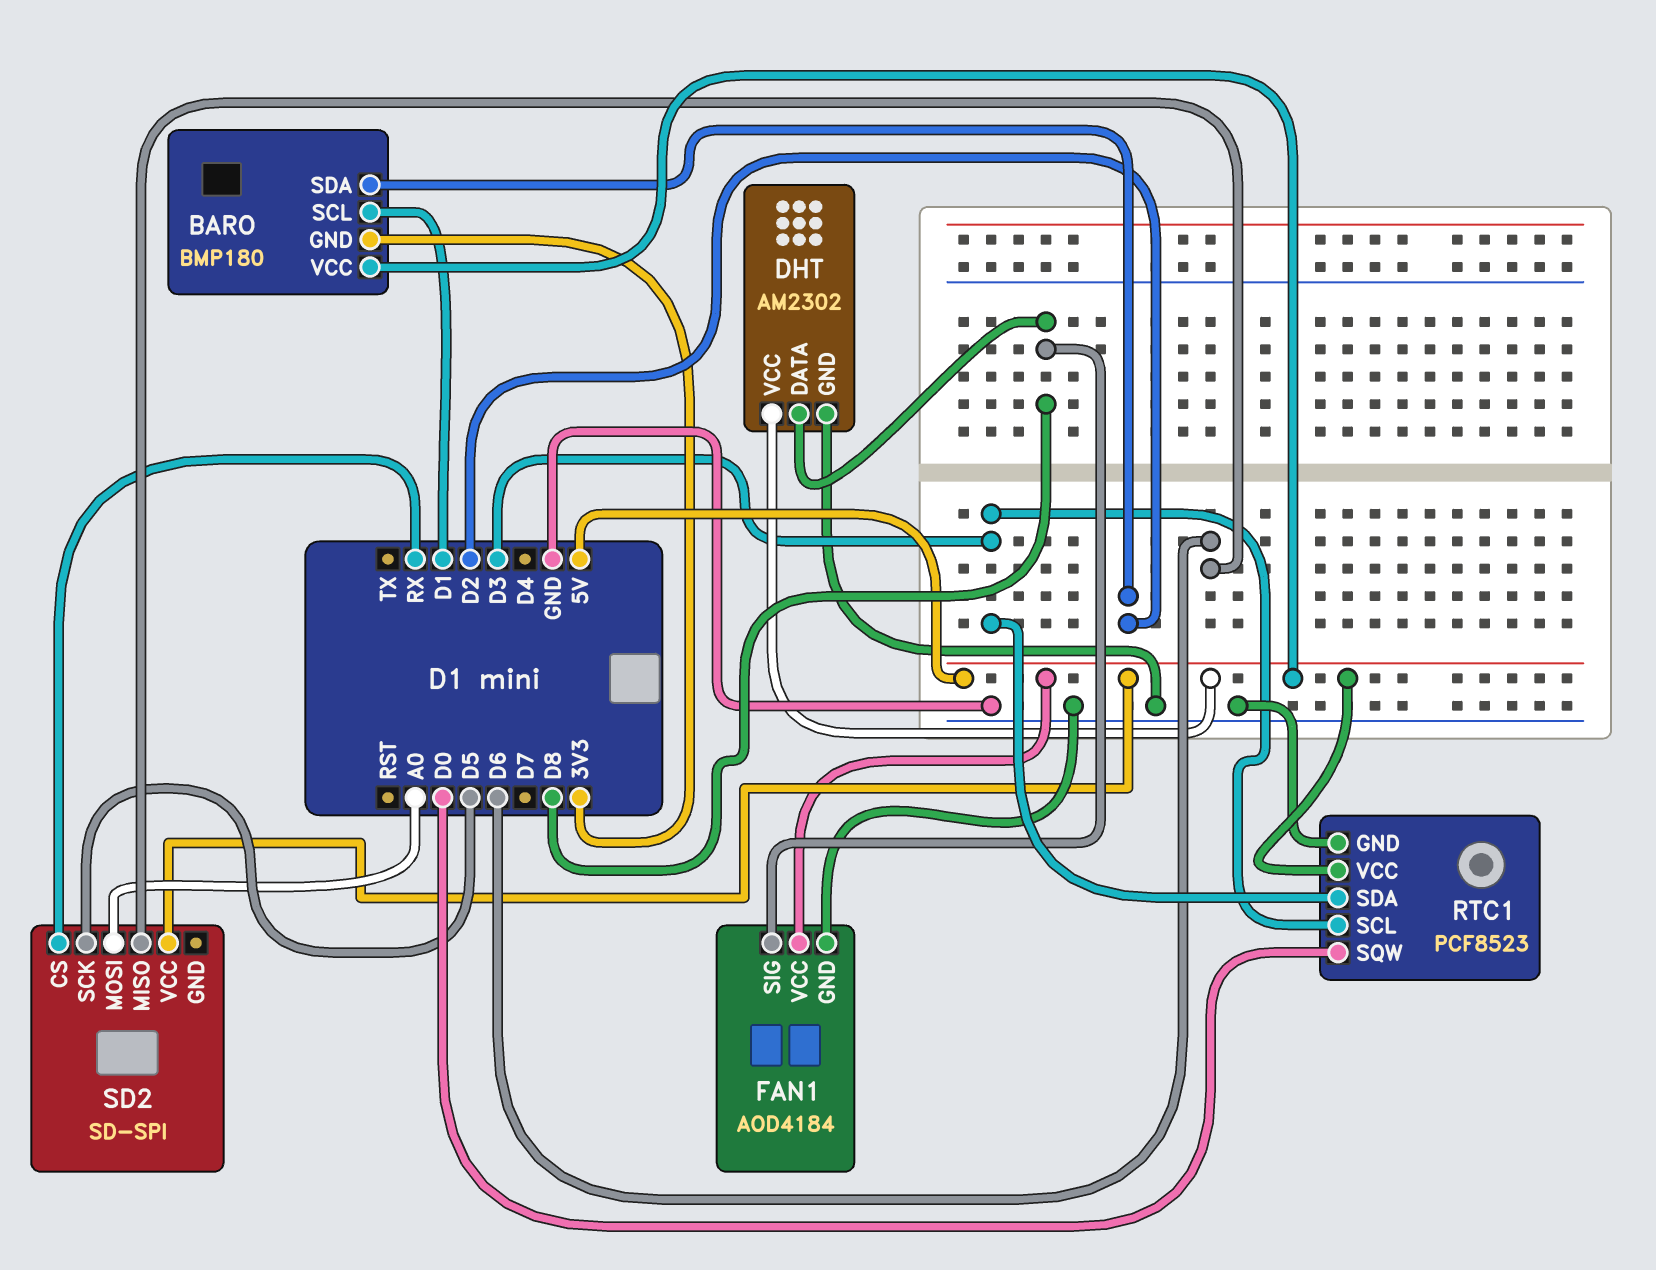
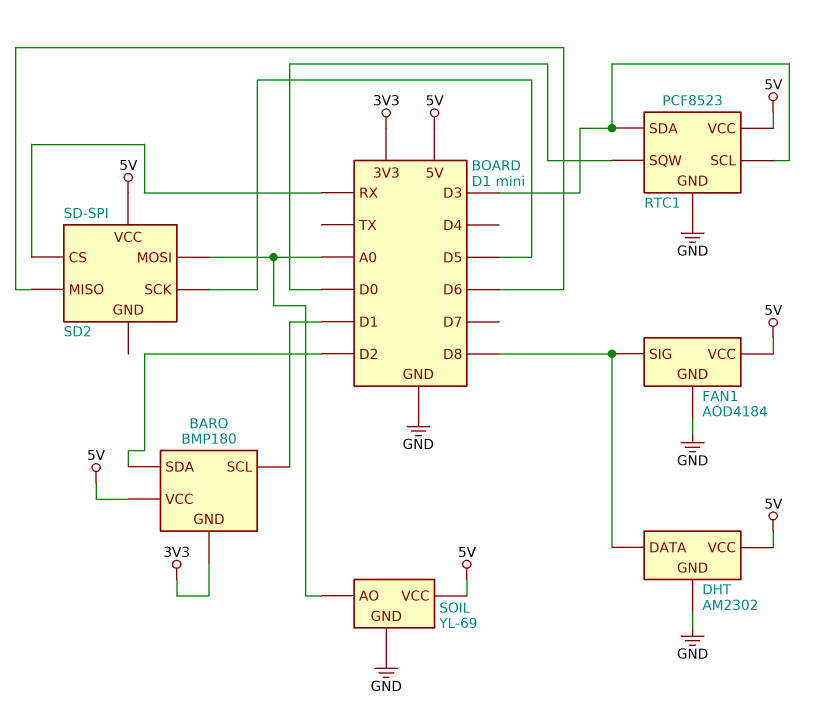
SOIL: none -> YL-69
SOIL pin AO: none -> A0
SOIL pin GND: none -> GND
SOIL pin VCC: none -> 5V

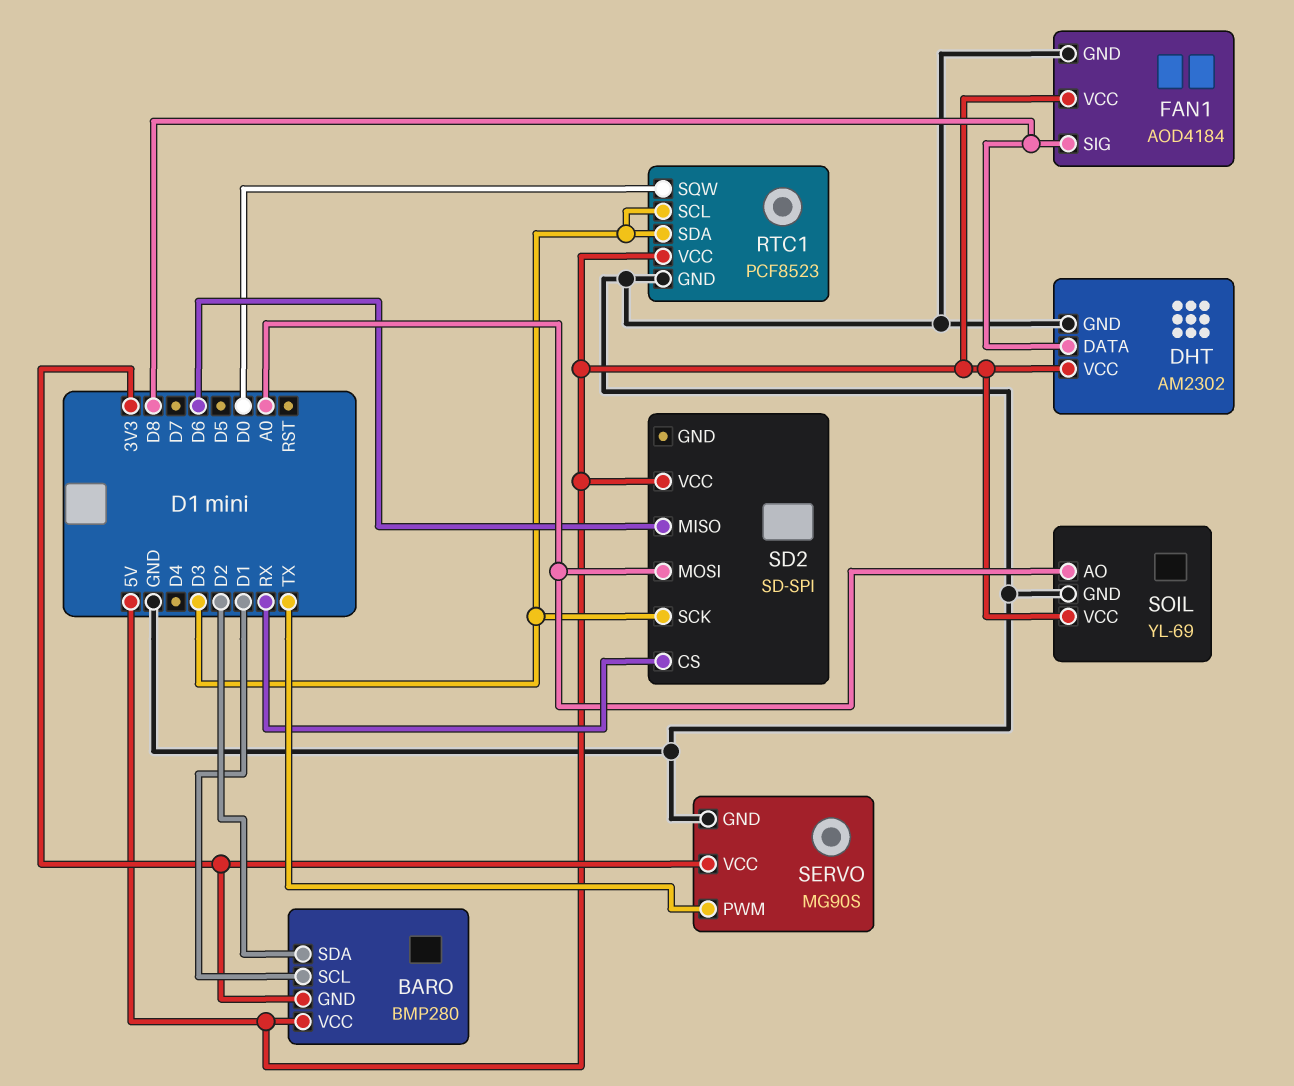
BARO: BMP180 -> BMP280
SD2 pin SCK: D5 -> D3
SERVO: none -> MG90S
SERVO pin GND: none -> GND
SERVO pin PWM: none -> TX
SERVO pin VCC: none -> 3V3

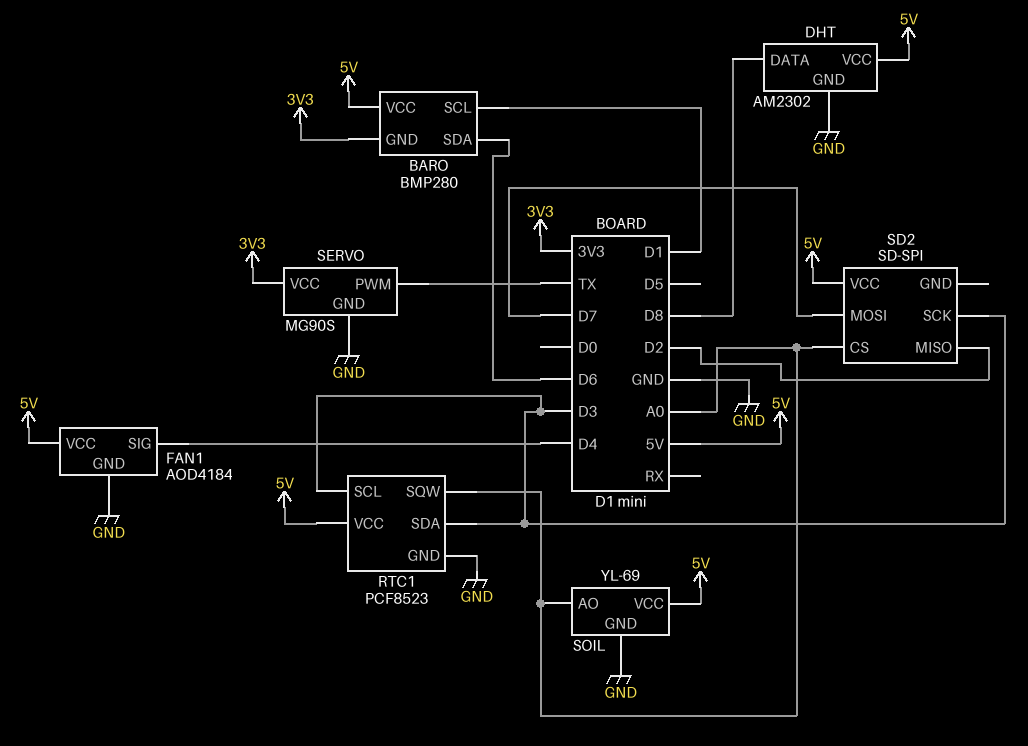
BARO pin SDA: D2 -> D6
FAN1 pin SIG: D8 -> D4
RTC1 pin SQW: D0 -> A0
SD2 pin CS: RX -> A0
SD2 pin MISO: D6 -> D2
SD2 pin MOSI: A0 -> D7

